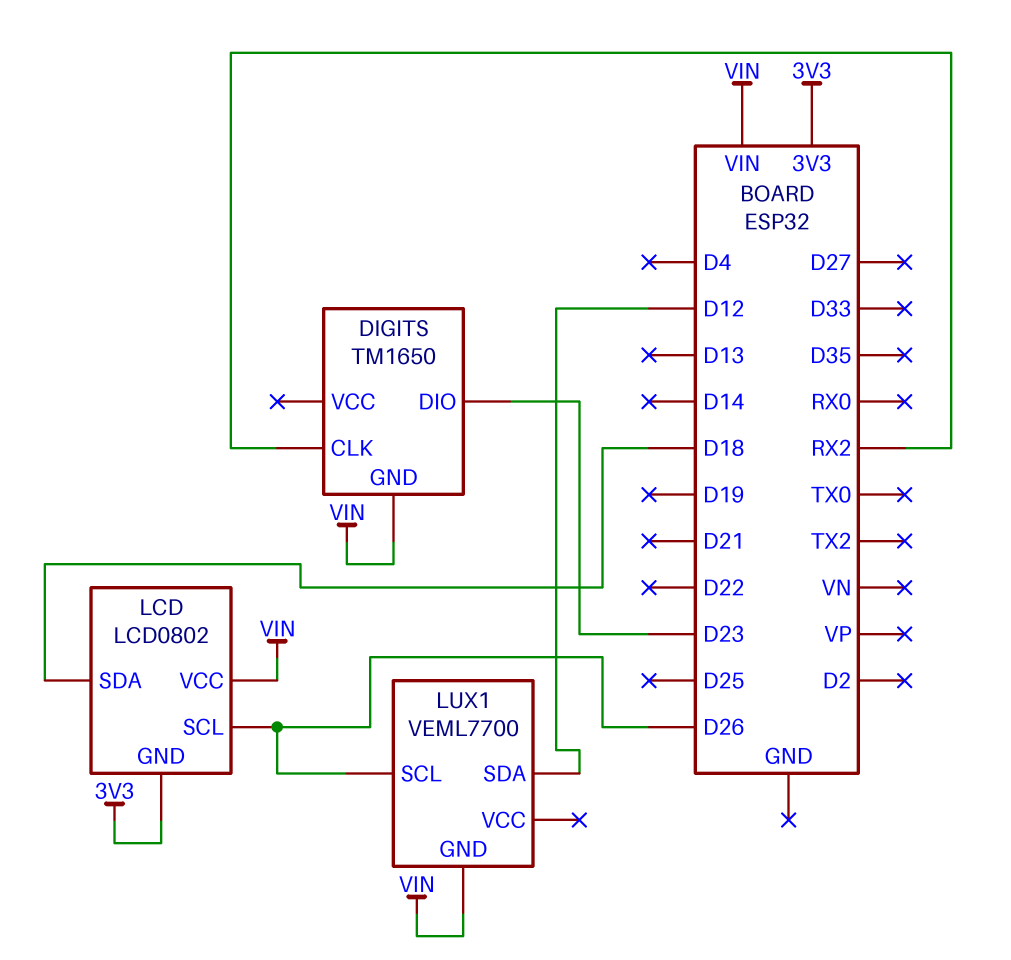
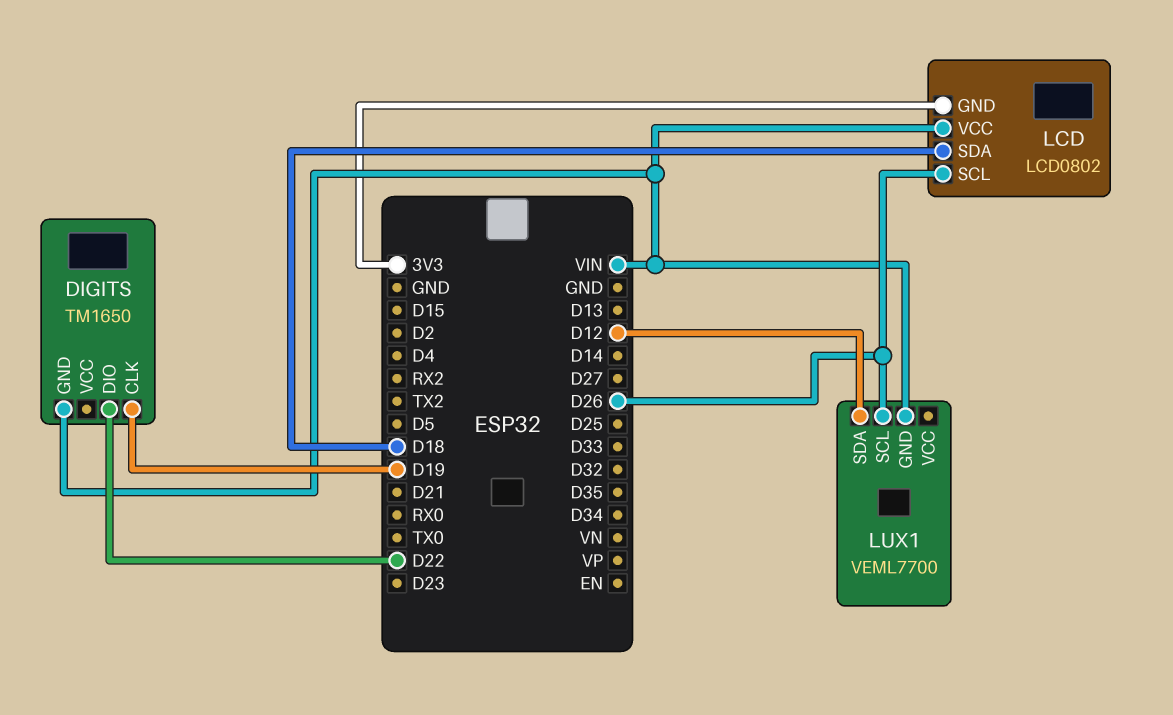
DIGITS pin CLK: RX2 -> D19
DIGITS pin DIO: D23 -> D22

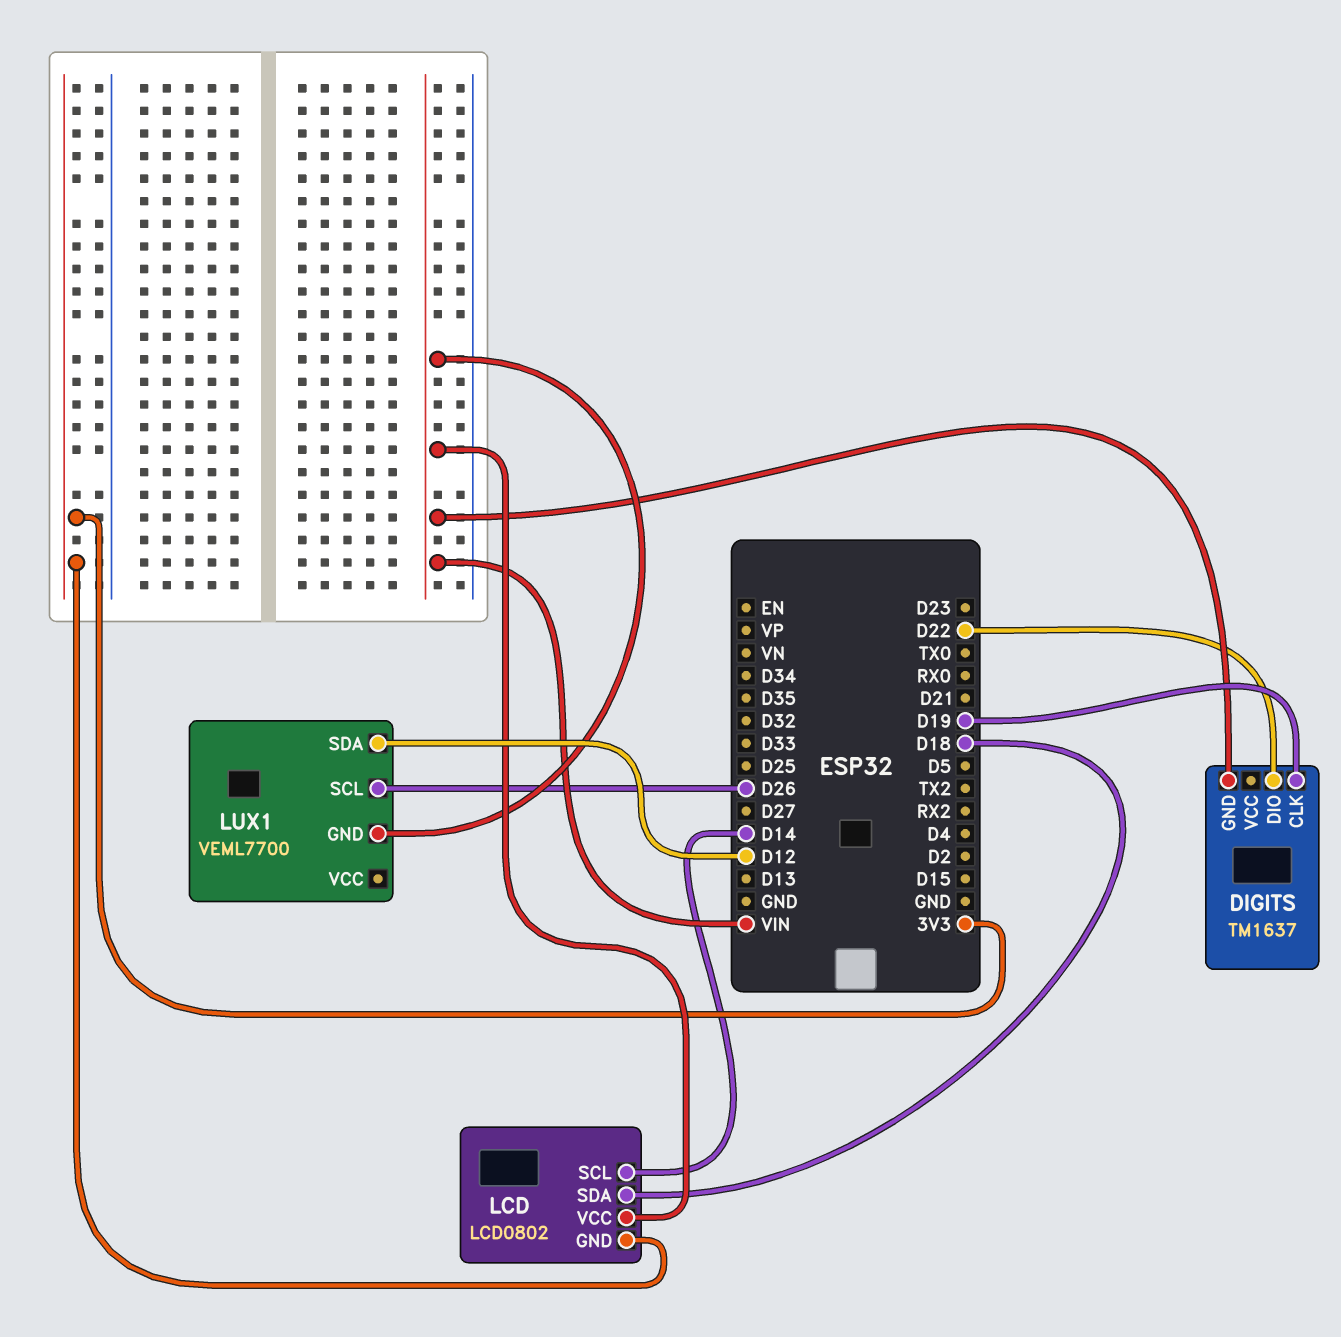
DIGITS: TM1650 -> TM1637
LCD pin SCL: D26 -> D14

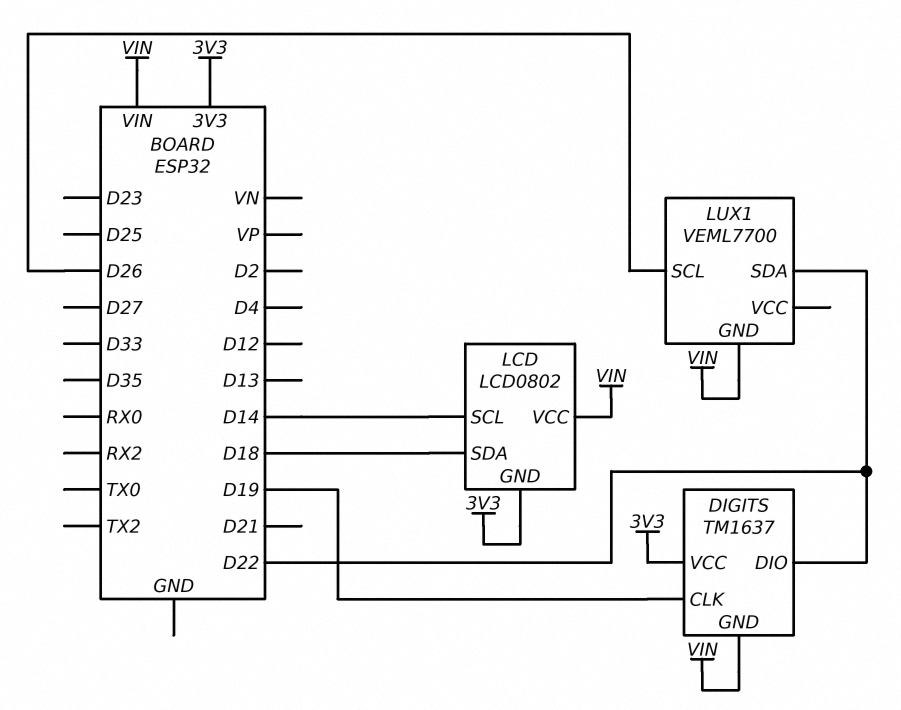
DIGITS pin VCC: none -> 3V3
LUX1 pin SDA: D12 -> D22

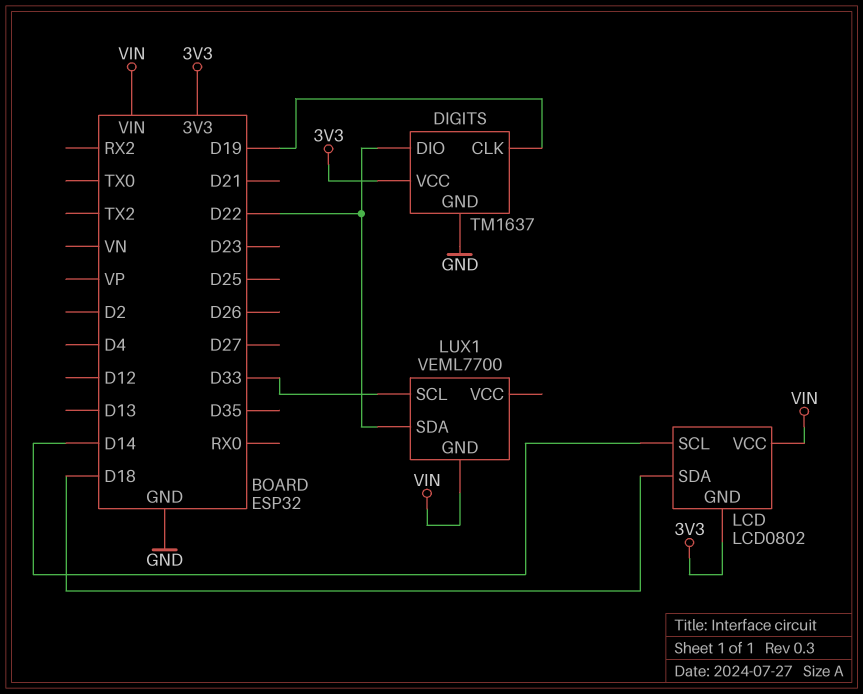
DIGITS pin GND: VIN -> GND
LUX1 pin SCL: D26 -> D33

